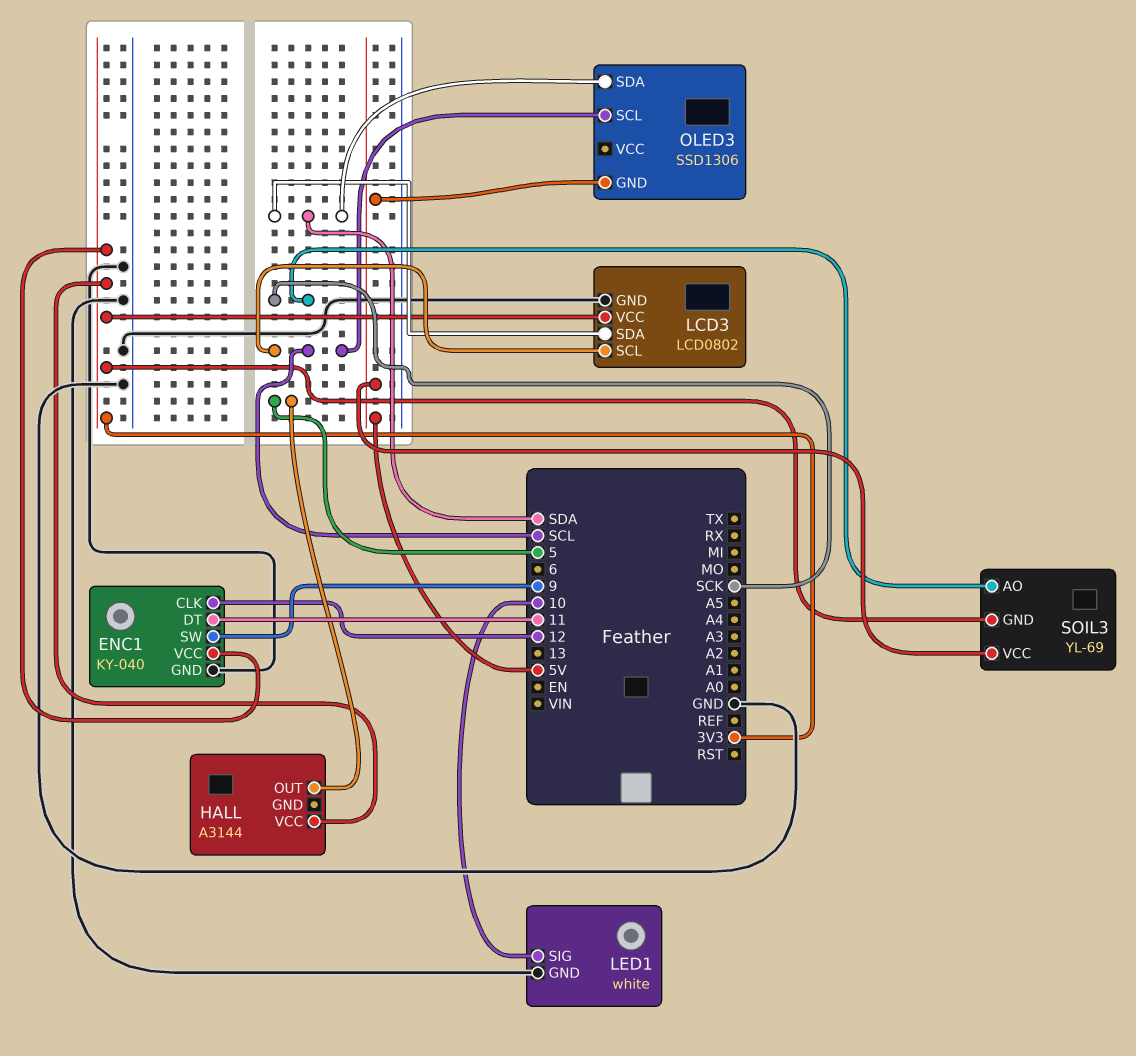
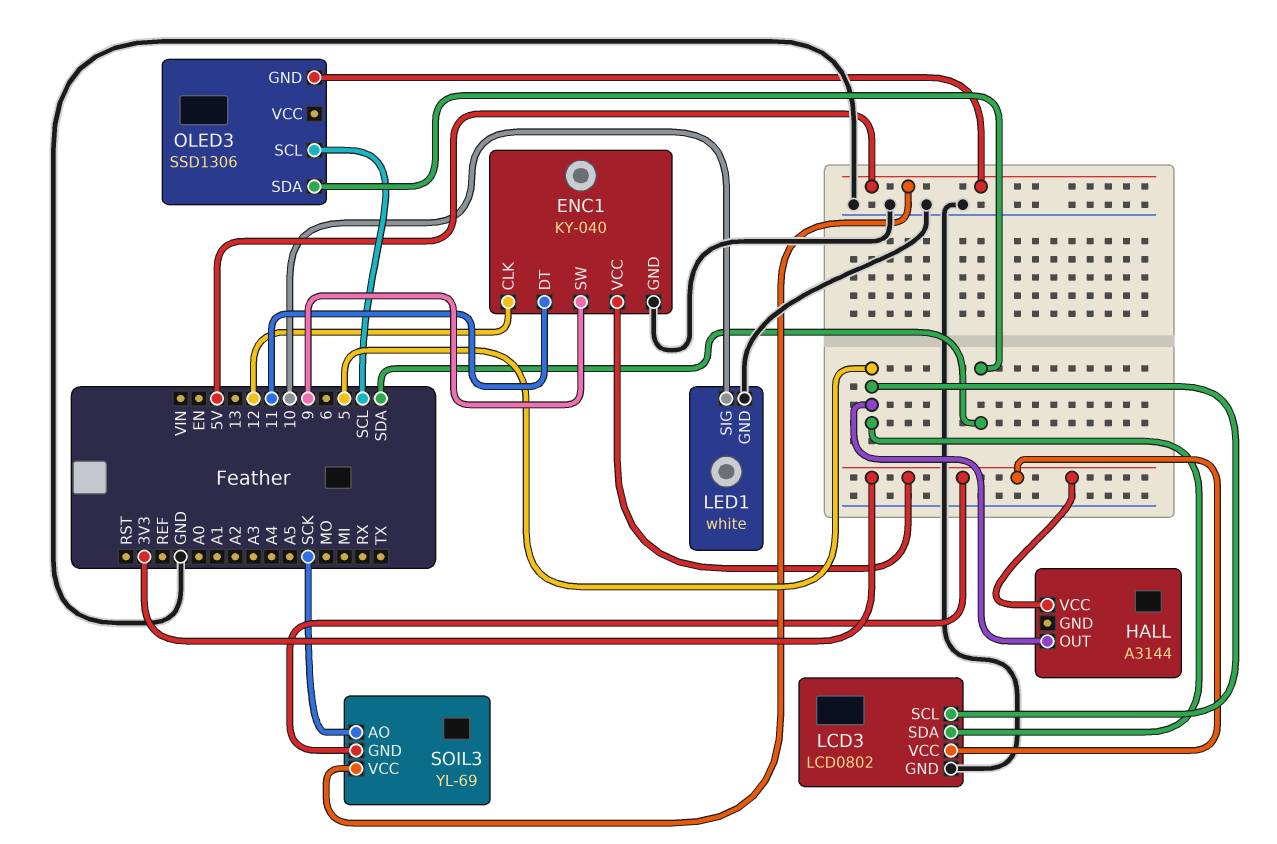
LCD3 pin SCL: SCL -> 5
LCD3 pin SDA: SDA -> 5

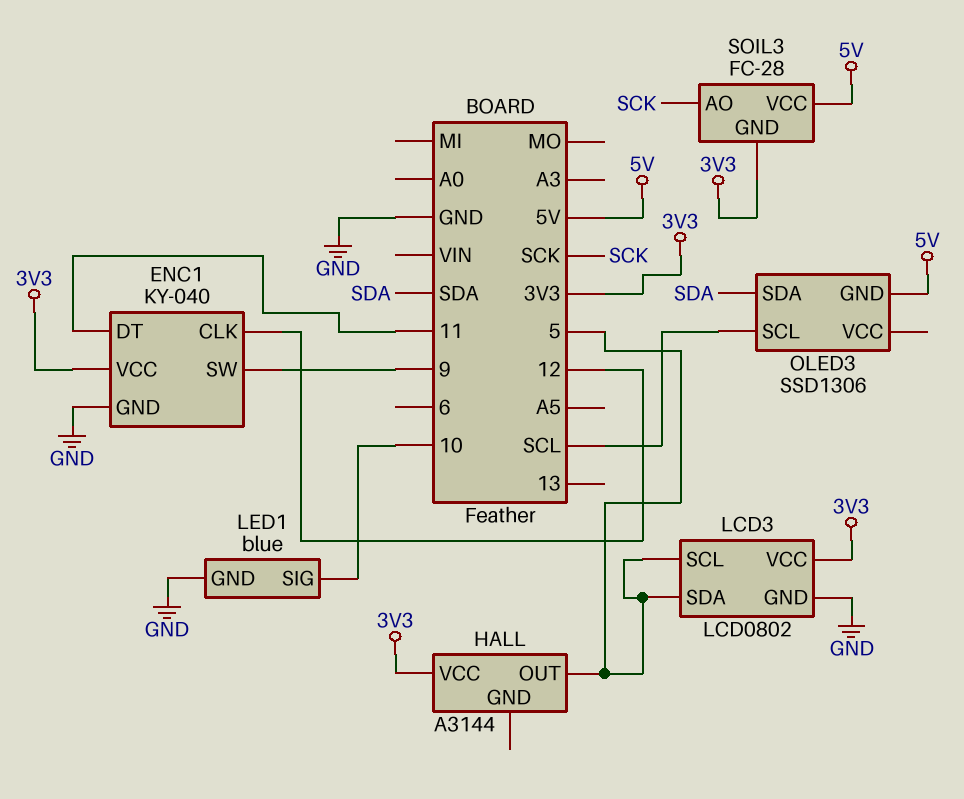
LED1: white -> blue
SOIL3: YL-69 -> FC-28

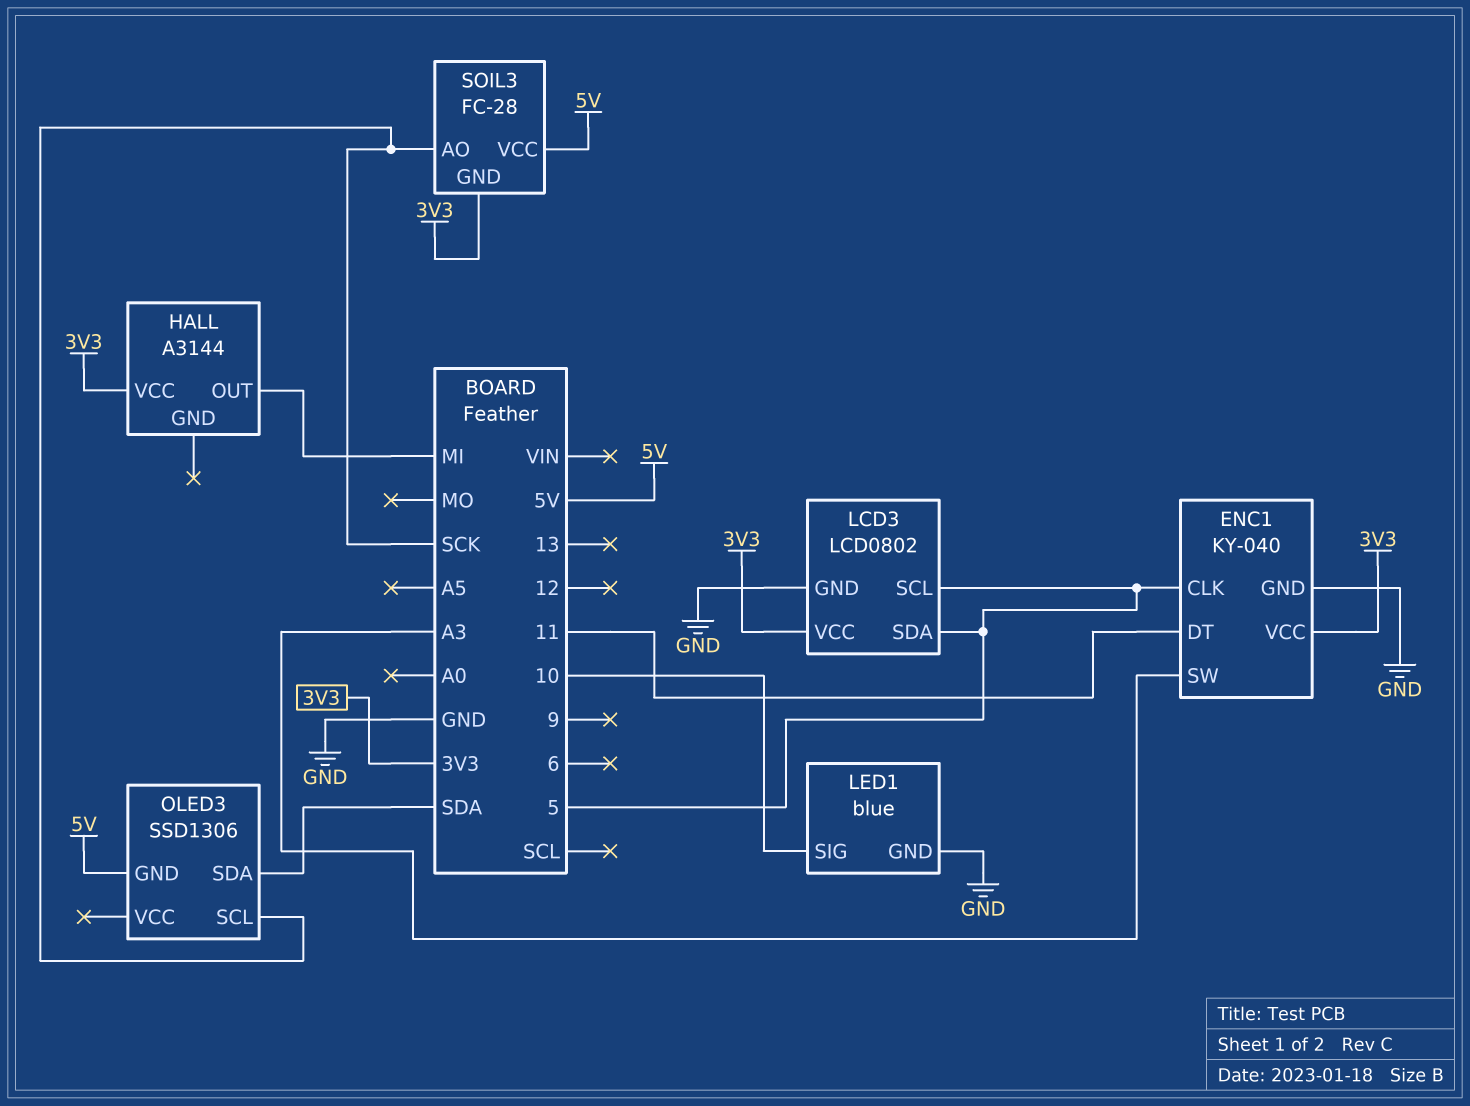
ENC1 pin CLK: 12 -> 5
ENC1 pin SW: 9 -> A3
HALL pin OUT: 5 -> MI
OLED3 pin SCL: SCL -> SCK

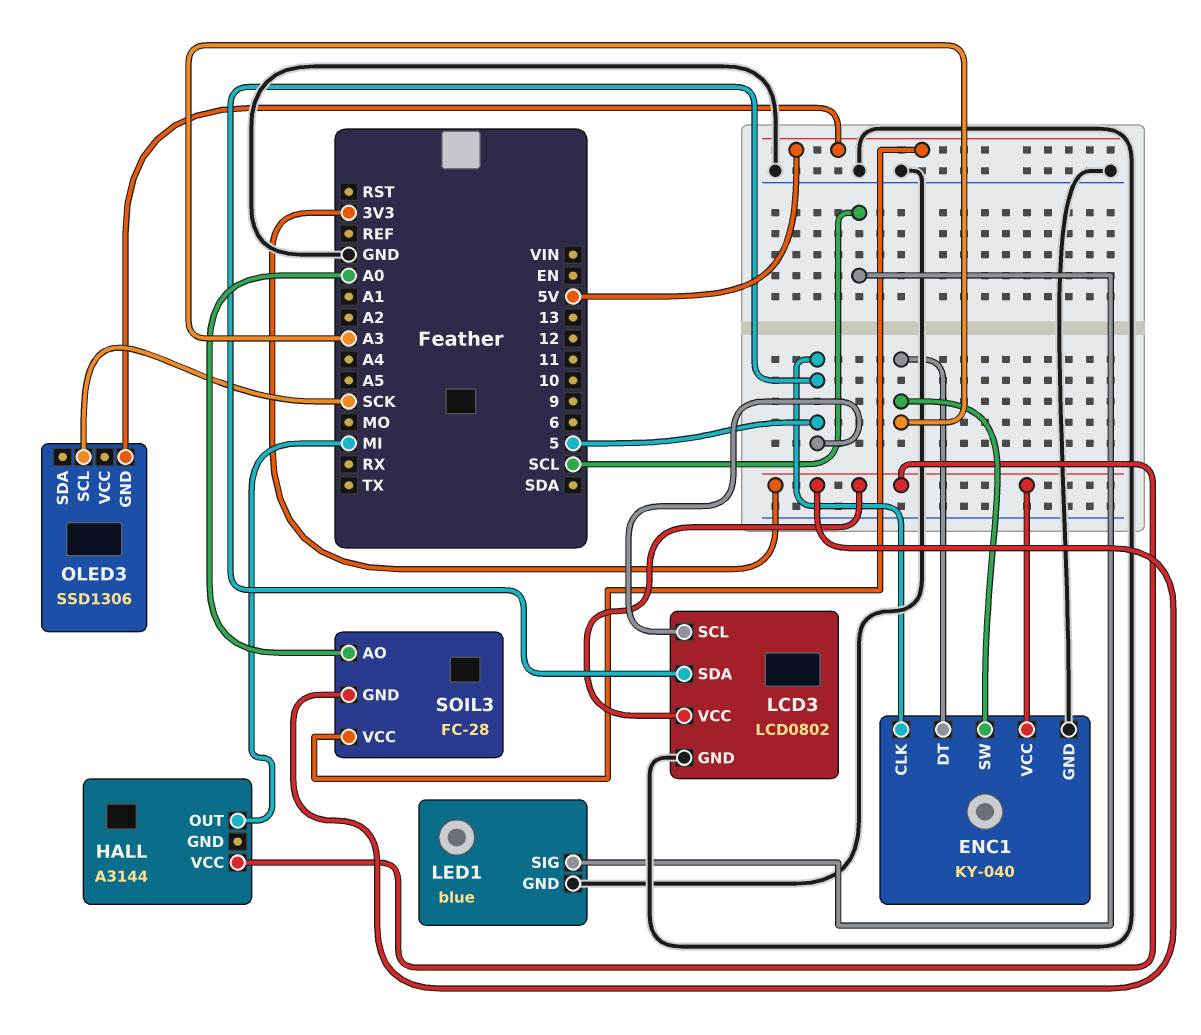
ENC1 pin DT: 11 -> A3
LED1 pin SIG: 10 -> SCL
OLED3 pin SDA: SDA -> none
SOIL3 pin AO: SCK -> A0

